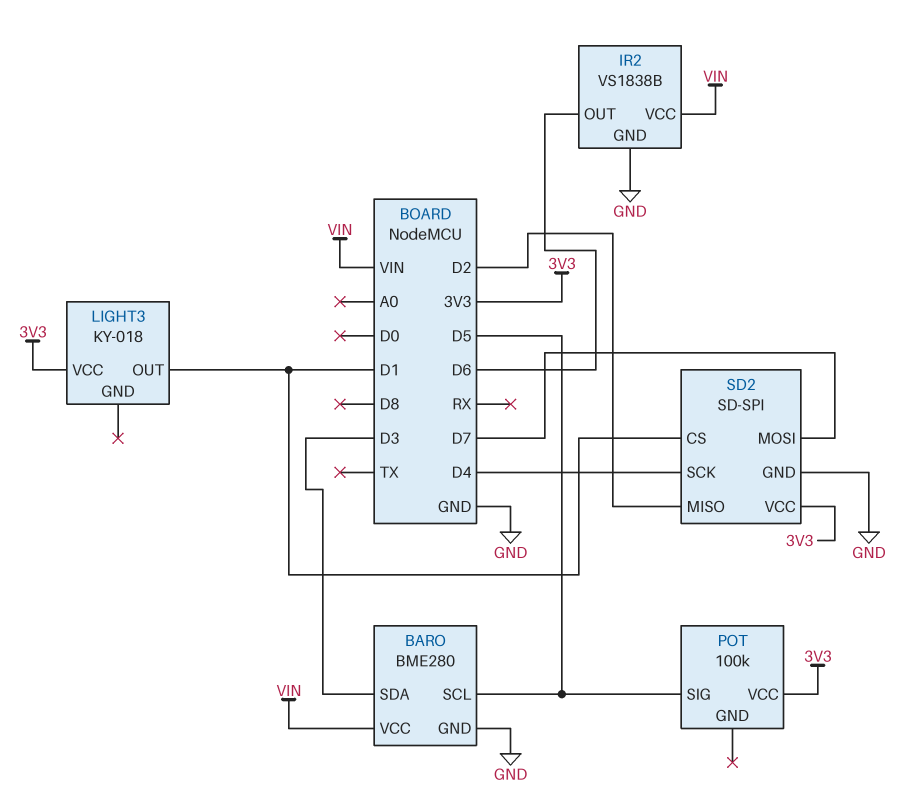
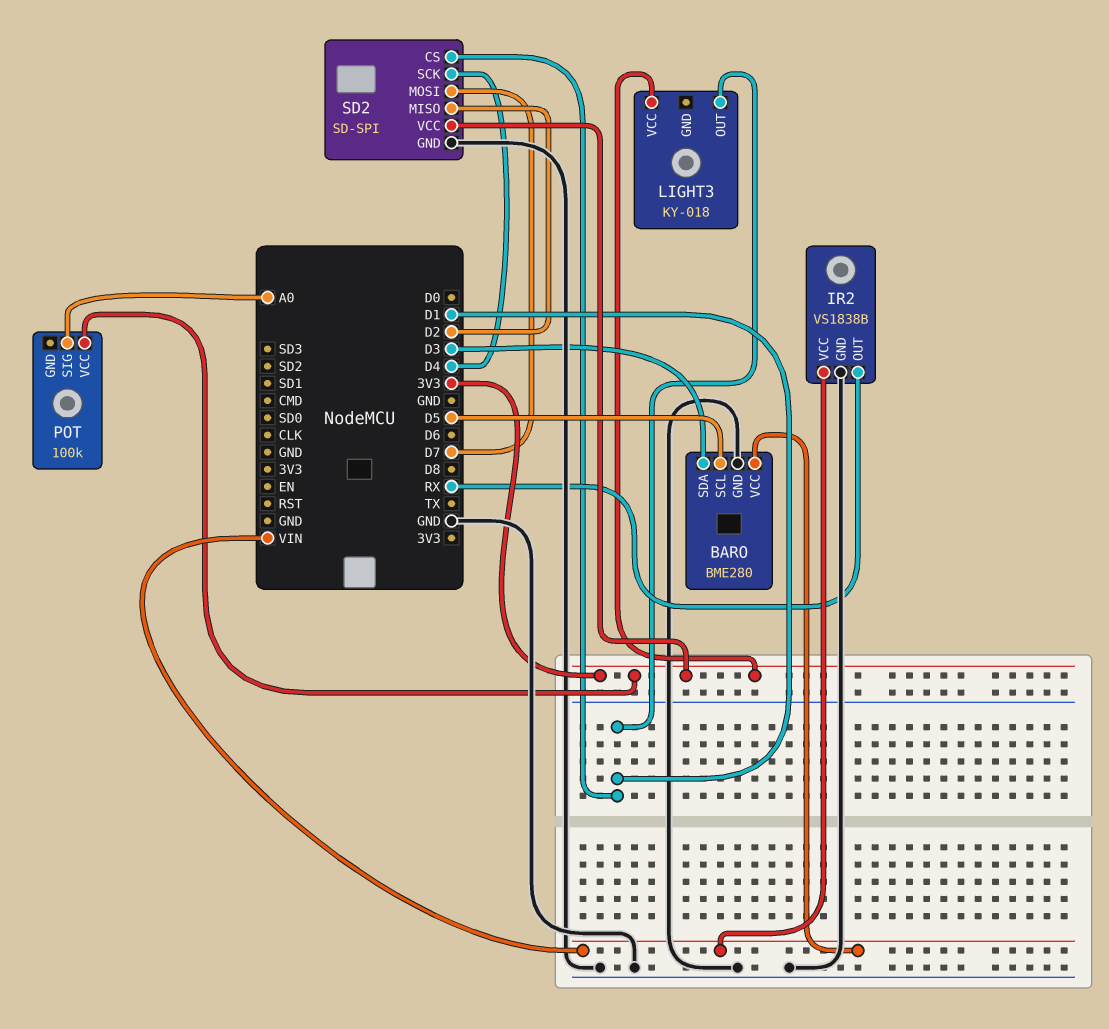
IR2 pin OUT: D6 -> RX
POT pin SIG: D5 -> A0

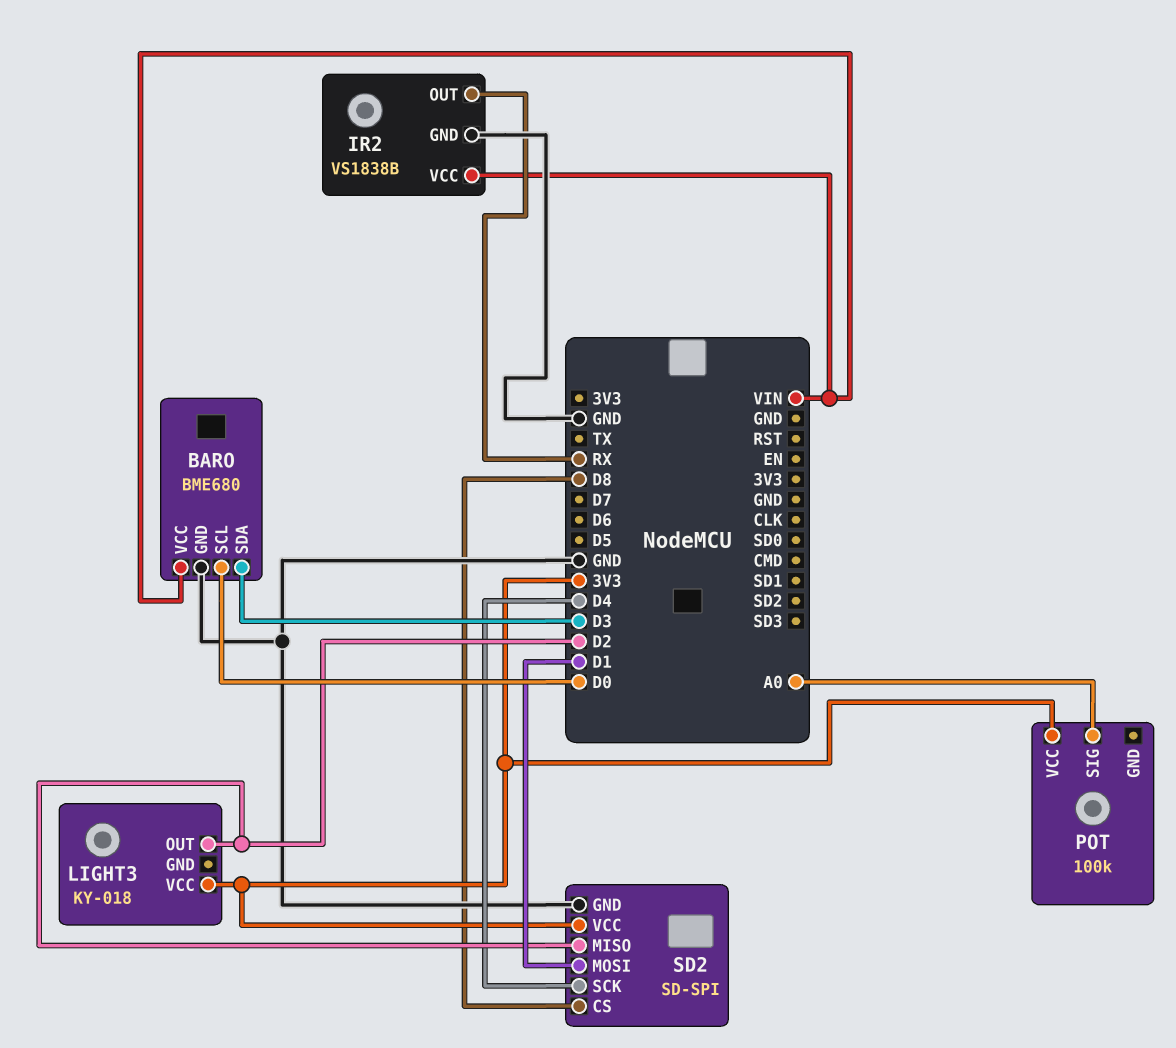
BARO: BME280 -> BME680
BARO pin SCL: D5 -> D0
LIGHT3 pin OUT: D1 -> D2
SD2 pin CS: D1 -> D8
SD2 pin MOSI: D7 -> D1

